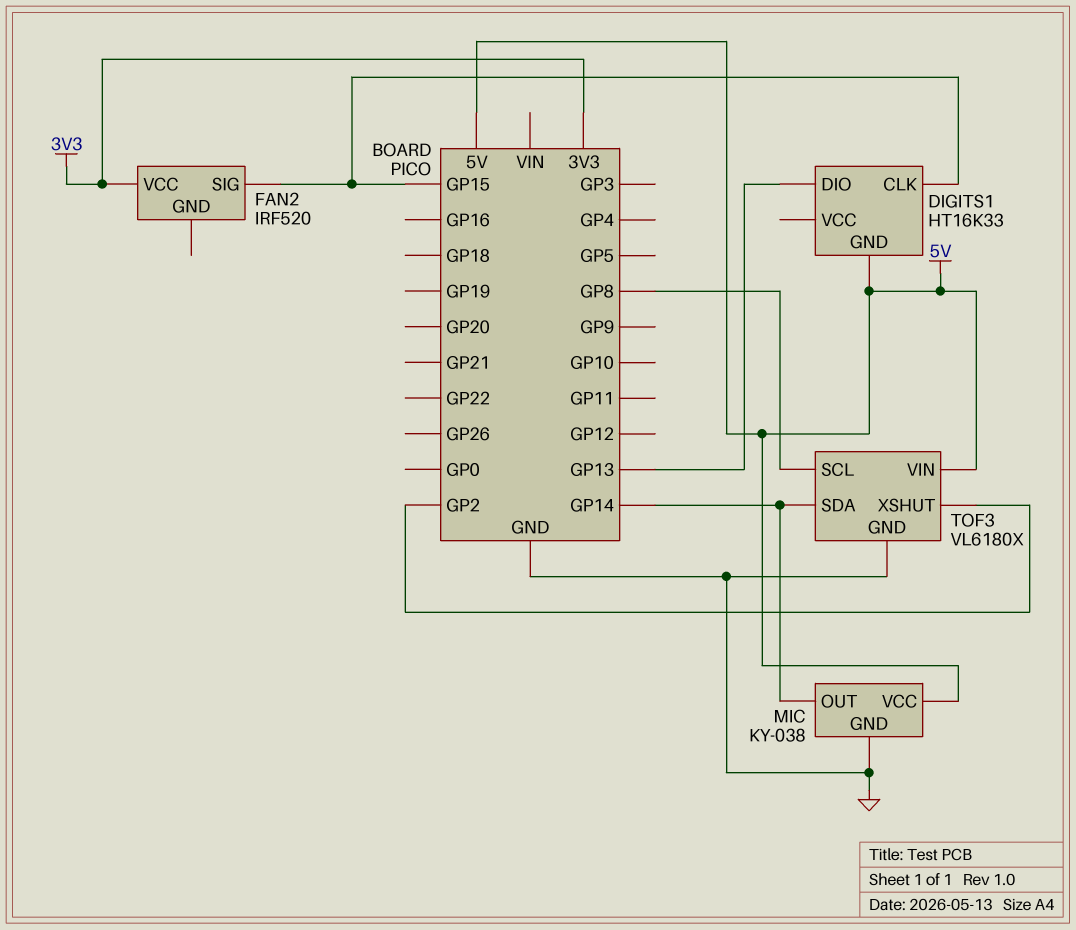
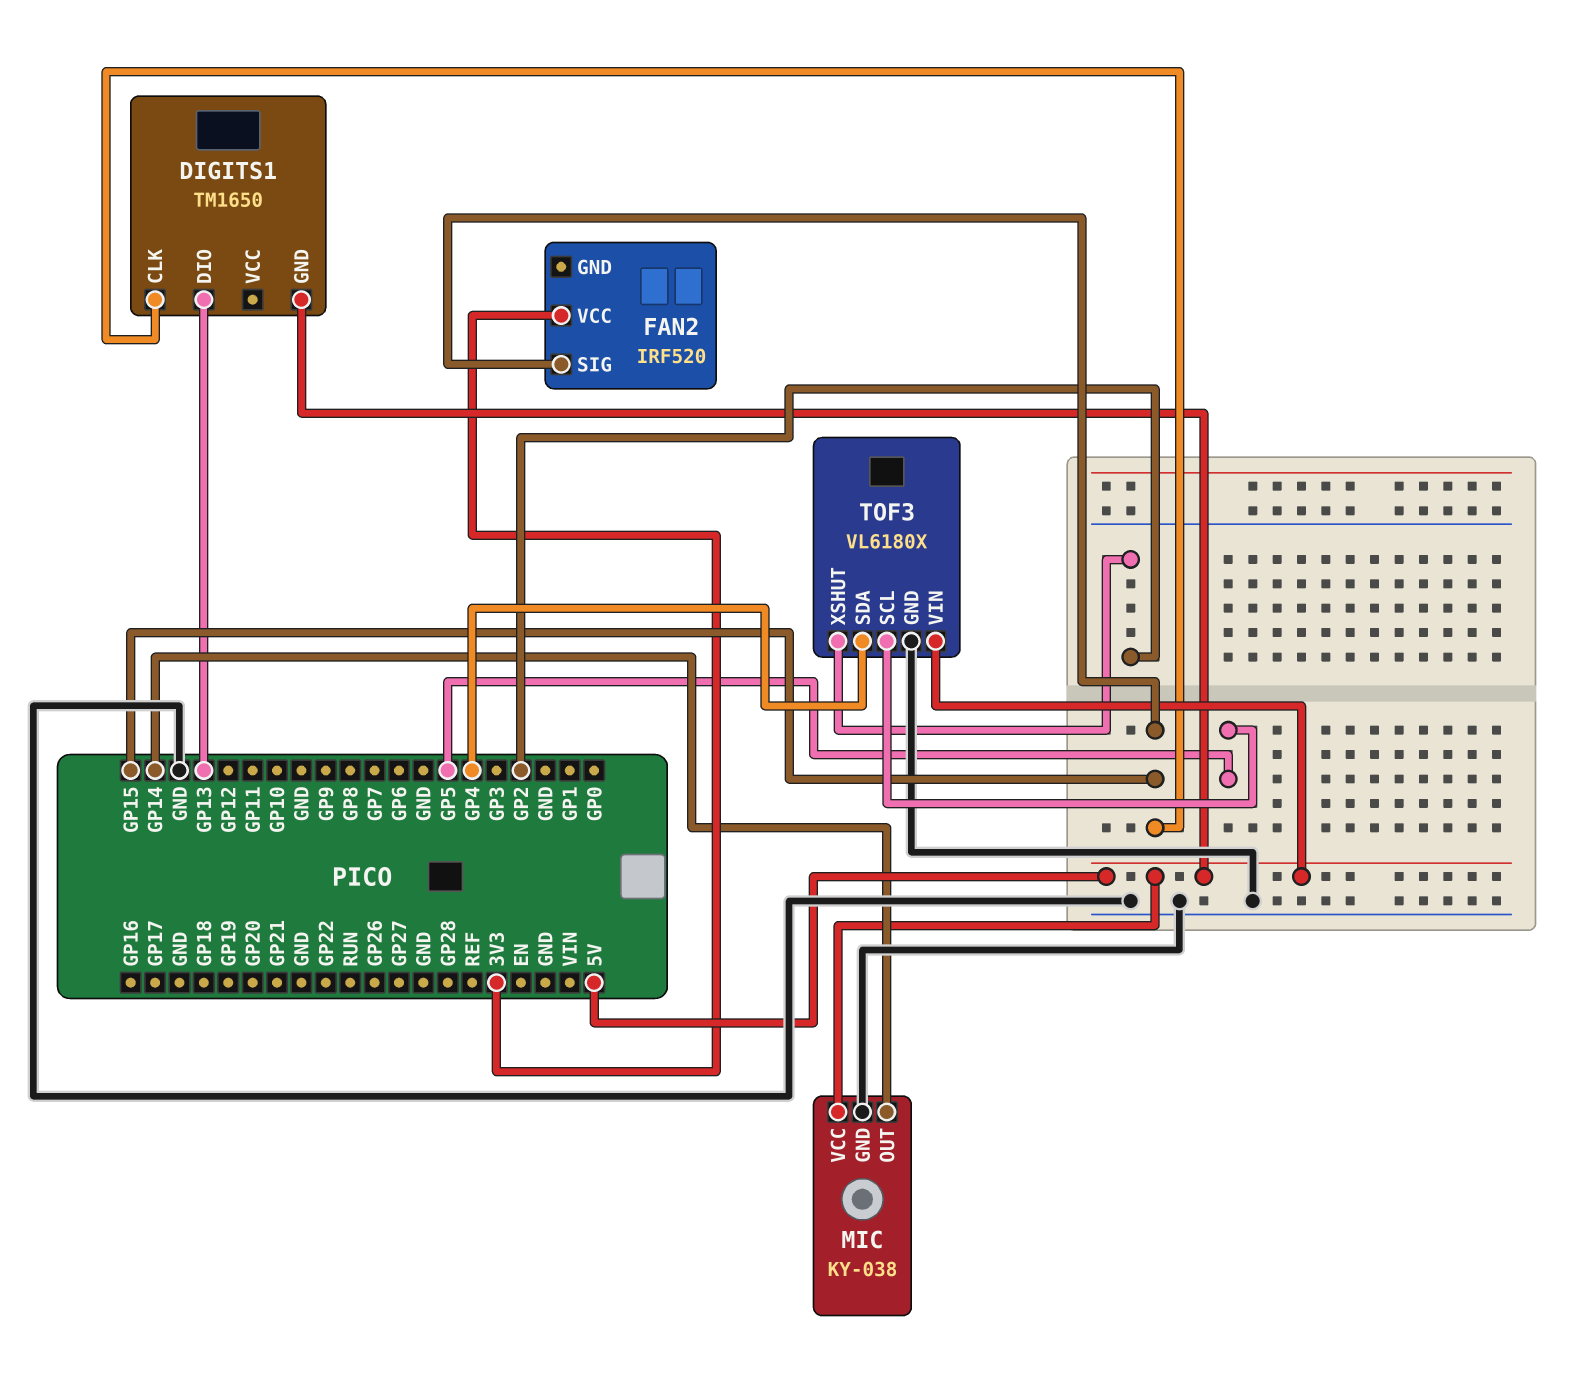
DIGITS1: HT16K33 -> TM1650
TOF3 pin SCL: GP8 -> GP5
TOF3 pin SDA: GP14 -> GP4

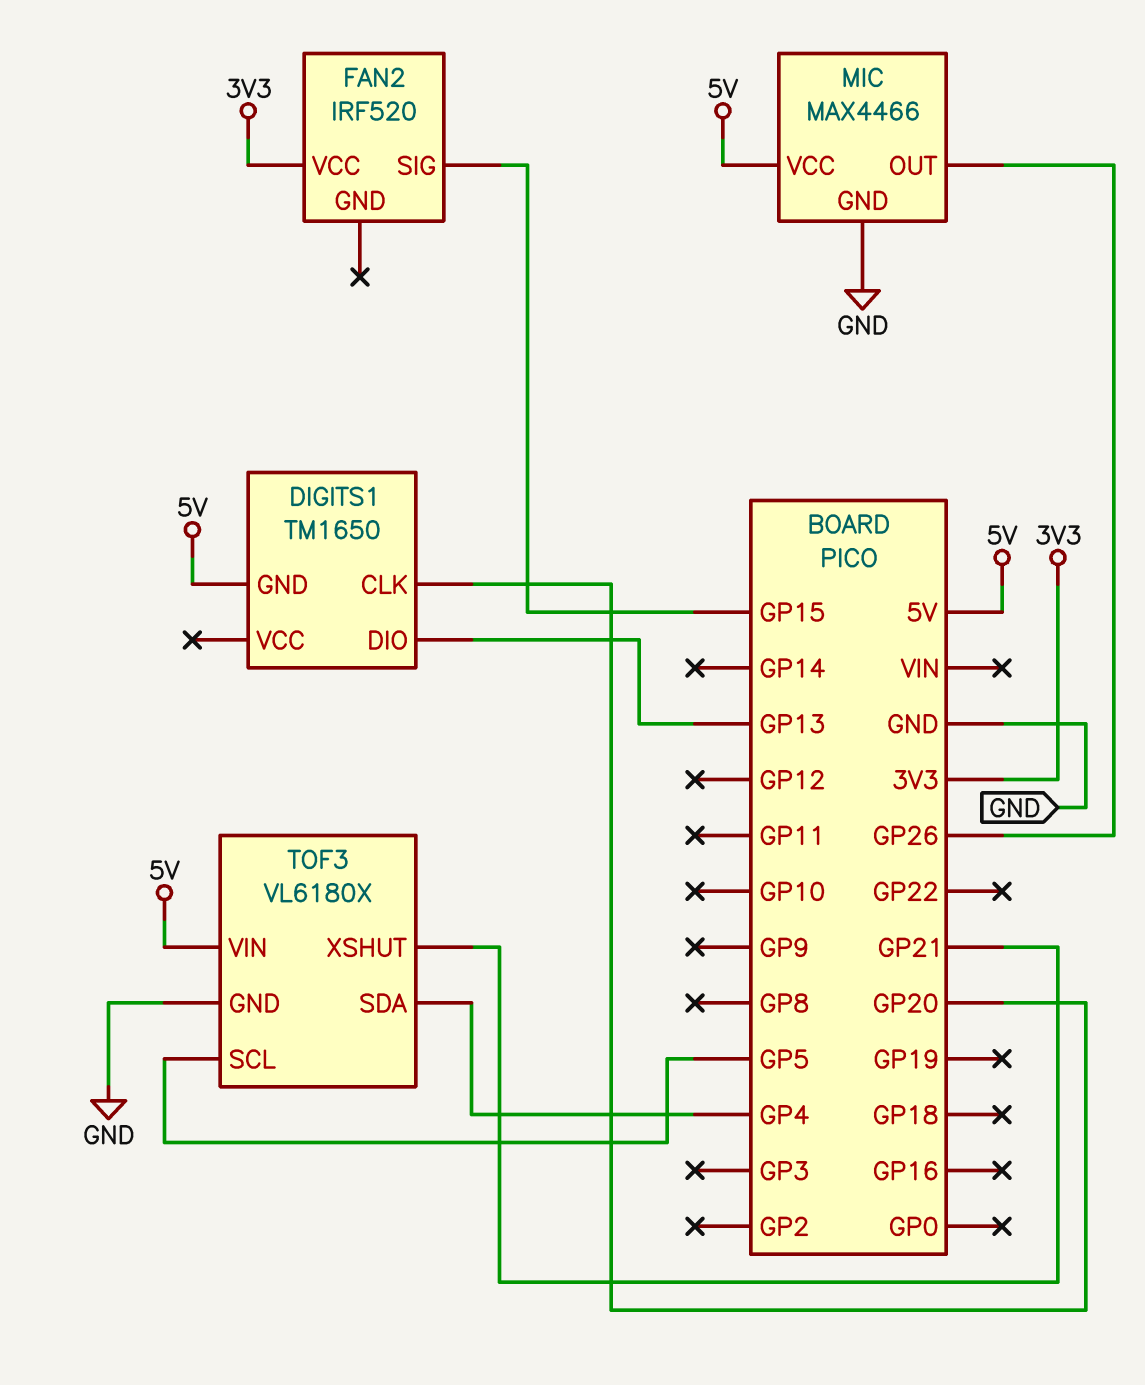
DIGITS1 pin CLK: GP15 -> GP20
MIC: KY-038 -> MAX4466
MIC pin OUT: GP14 -> GP26
TOF3 pin XSHUT: GP2 -> GP21

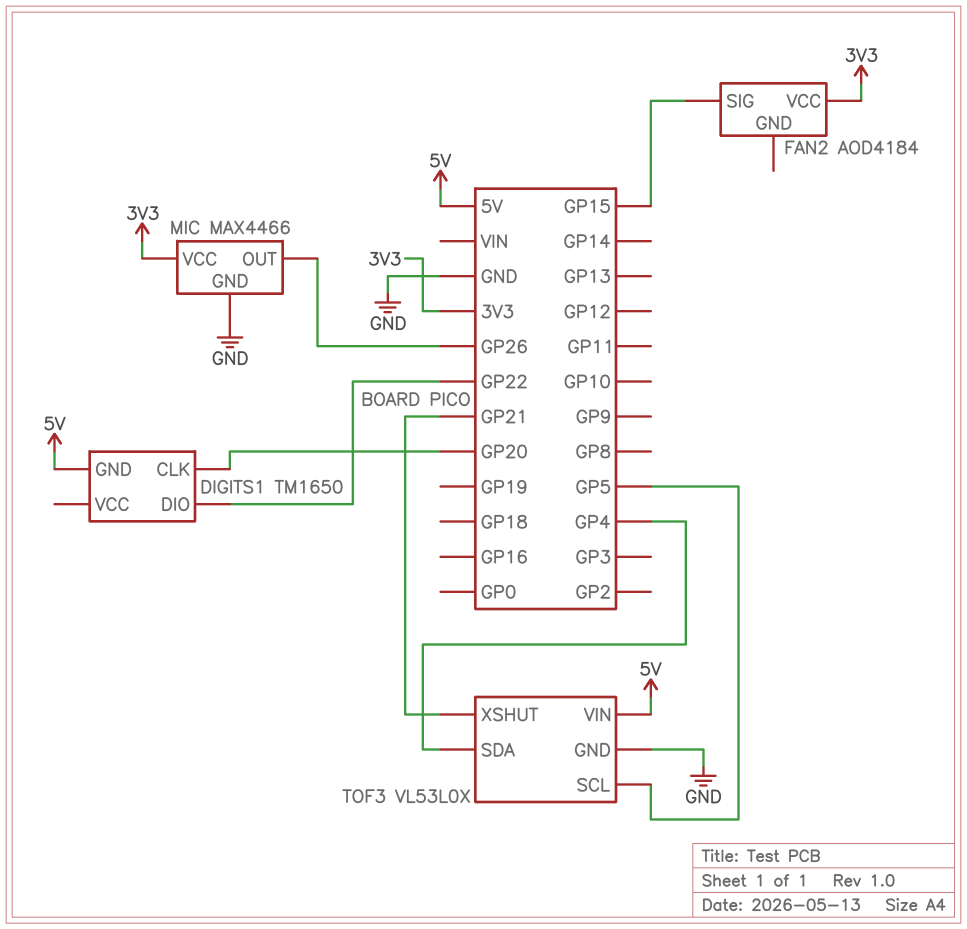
DIGITS1 pin DIO: GP13 -> GP22
FAN2: IRF520 -> AOD4184
MIC pin VCC: 5V -> 3V3
TOF3: VL6180X -> VL53L0X

